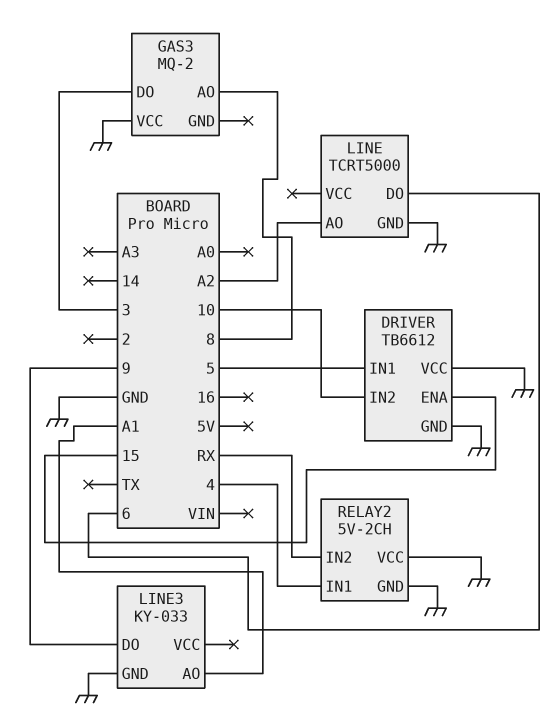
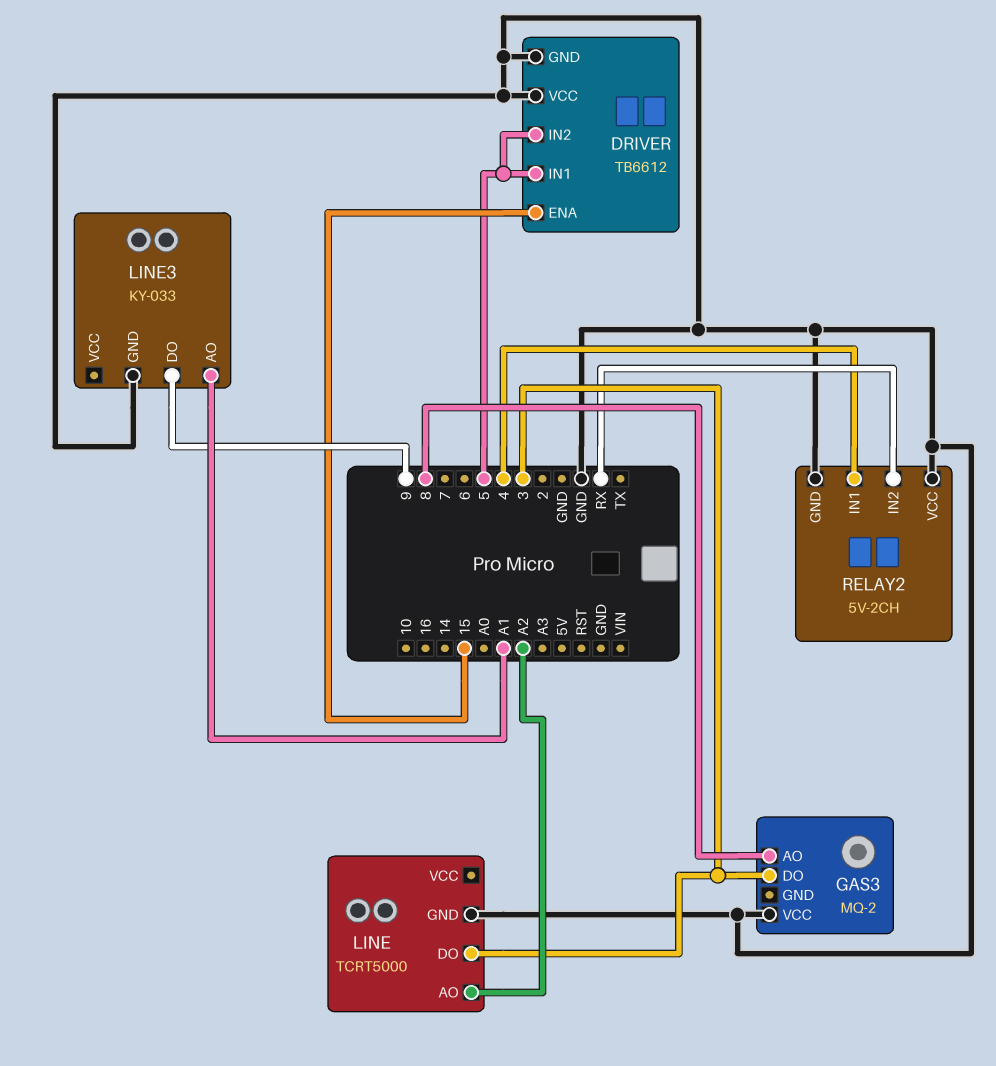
DRIVER pin IN2: 10 -> 5
LINE pin DO: 6 -> 3

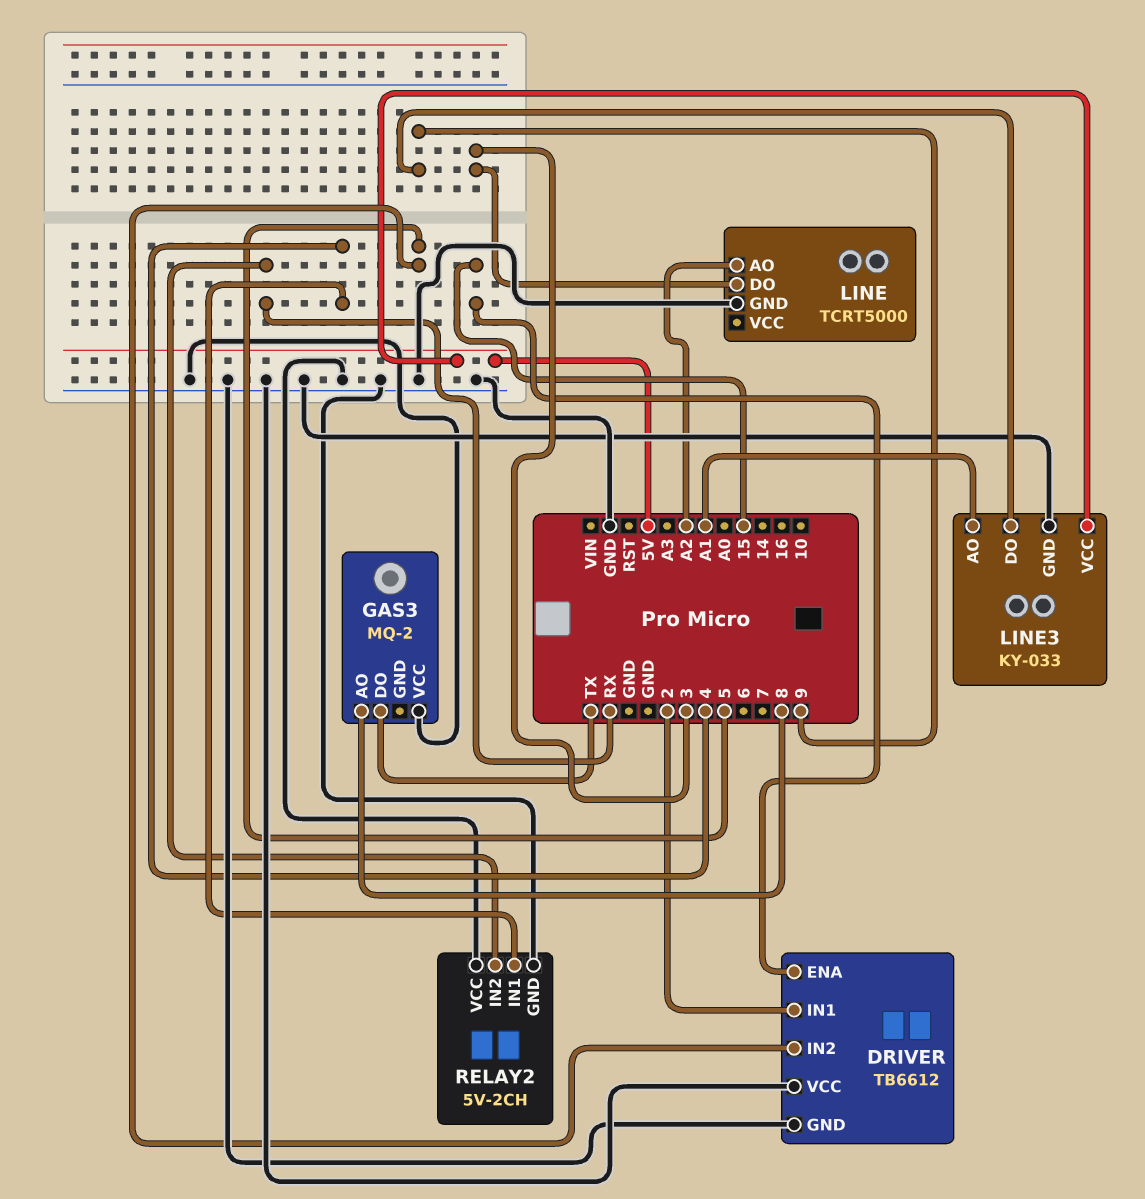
DRIVER pin IN1: 5 -> 2
GAS3 pin DO: 3 -> TX
LINE3 pin VCC: none -> 5V

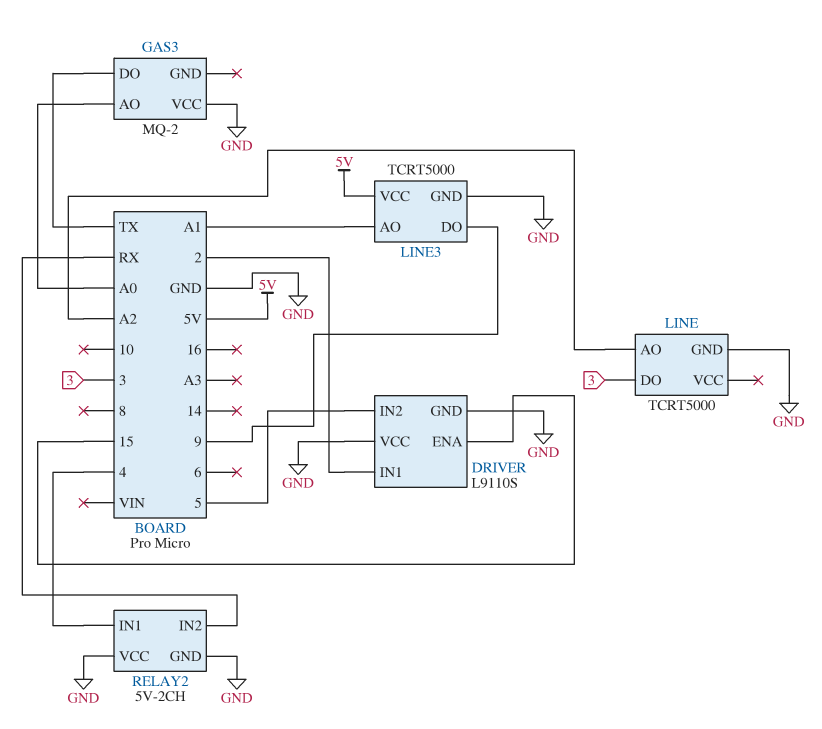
DRIVER: TB6612 -> L9110S
GAS3 pin AO: 8 -> A0
LINE3: KY-033 -> TCRT5000

